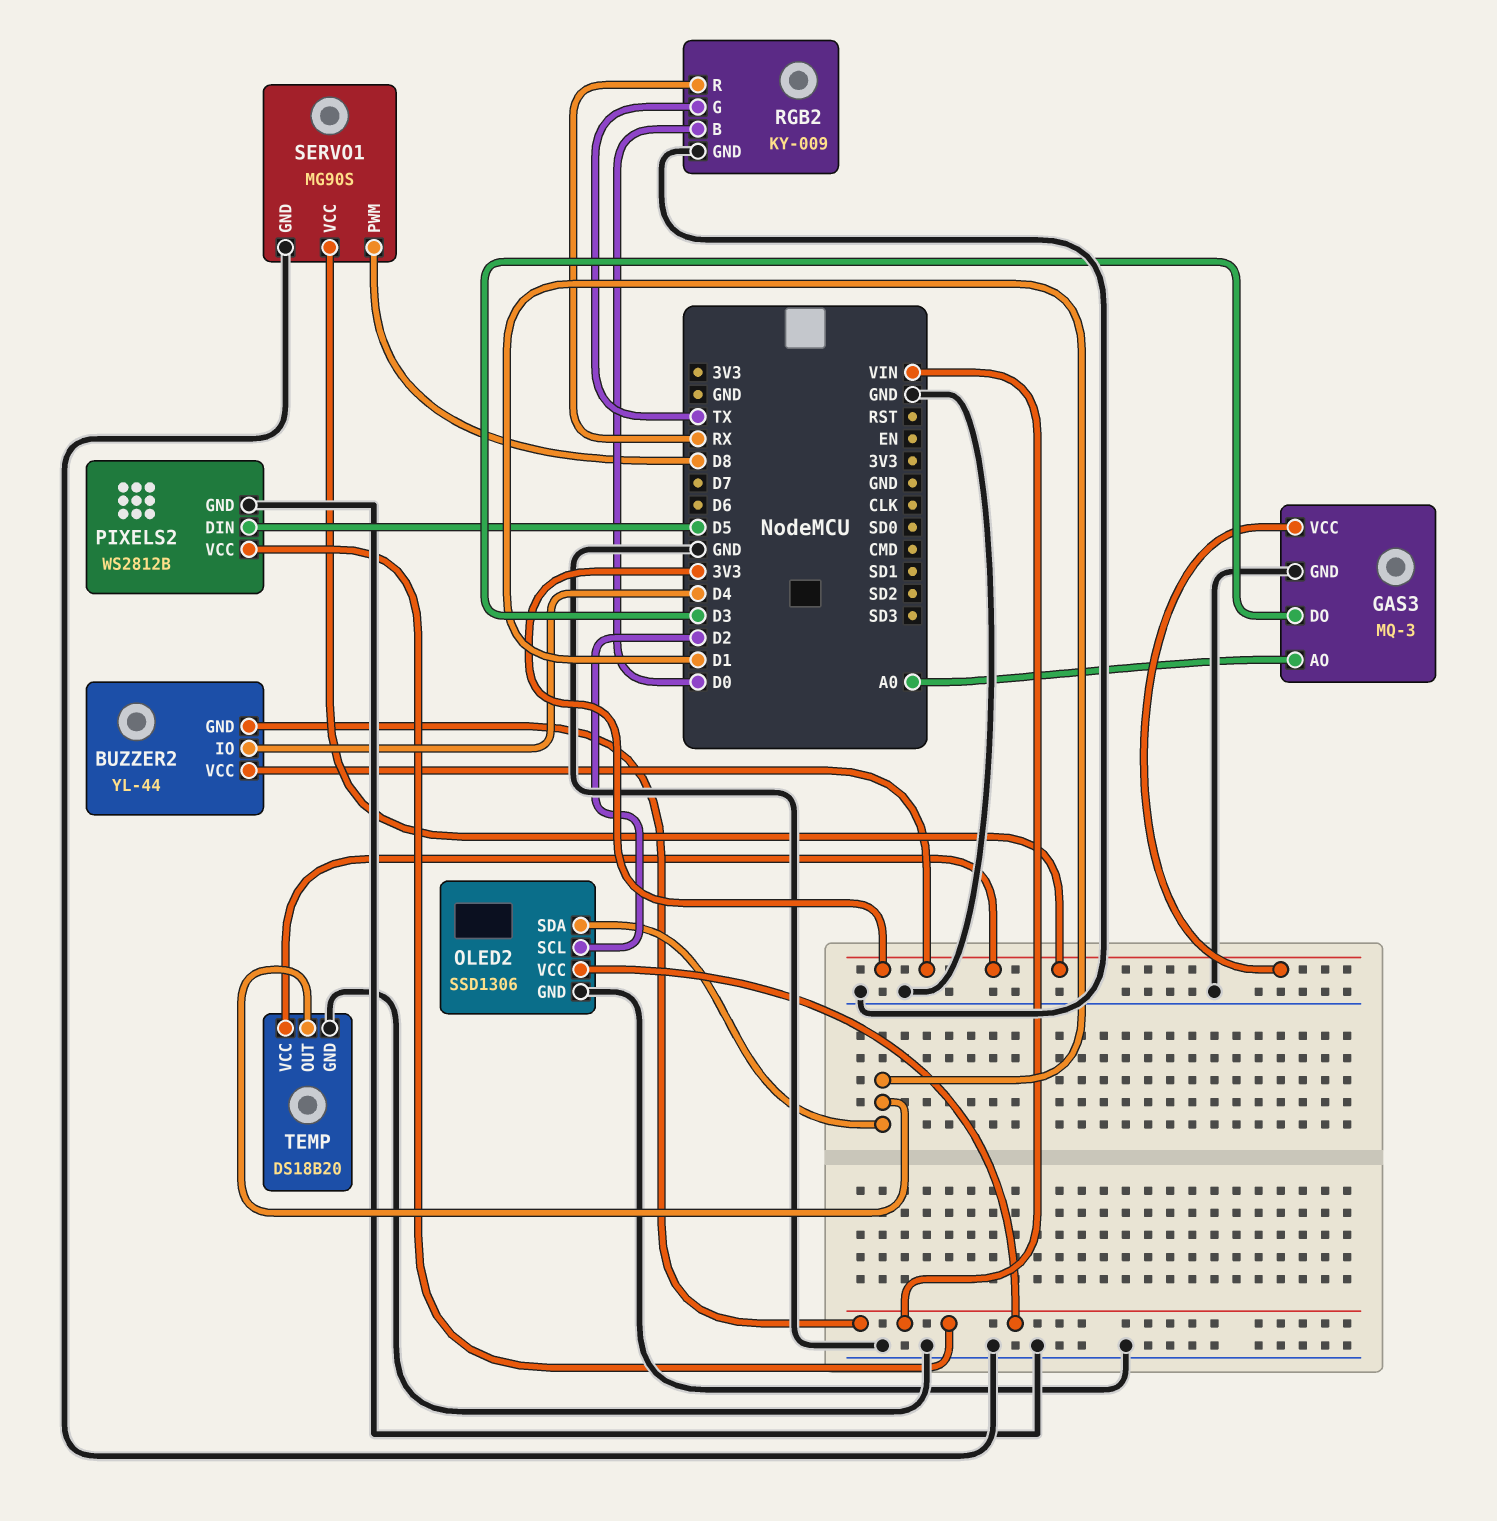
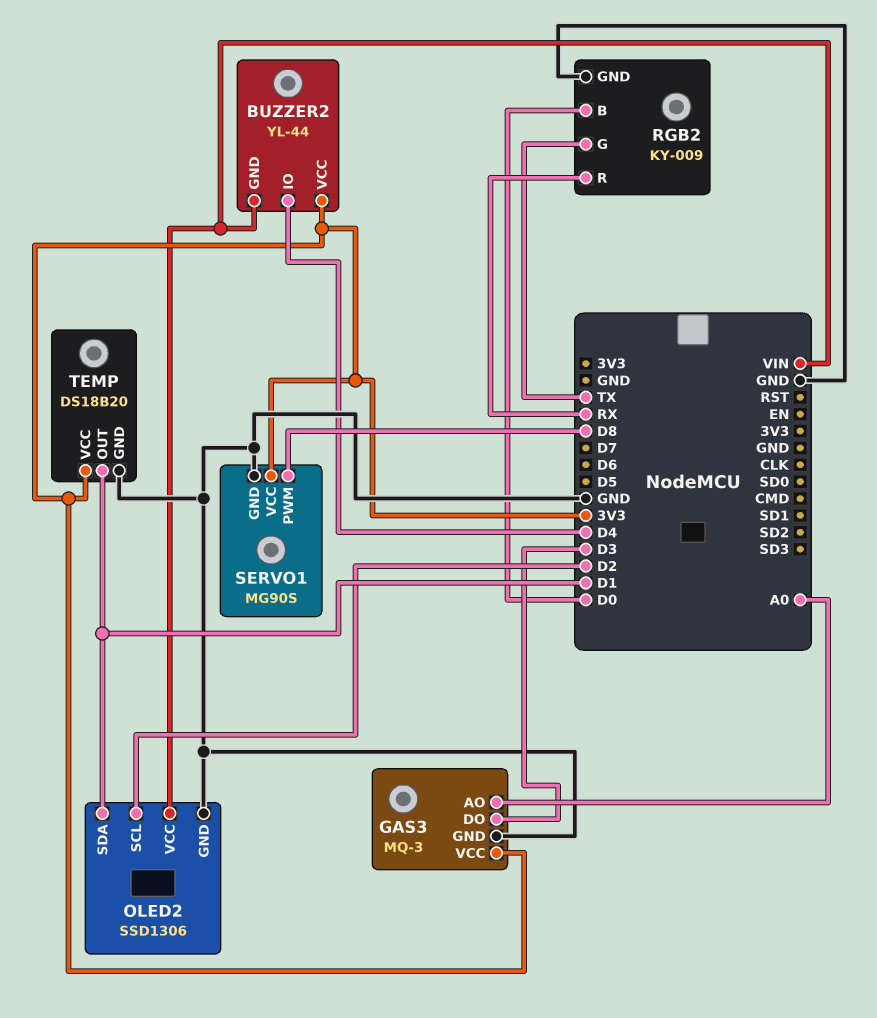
PIXELS2: WS2812B -> none
PIXELS2 pin DIN: D5 -> none
PIXELS2 pin GND: GND -> none
PIXELS2 pin VCC: VIN -> none

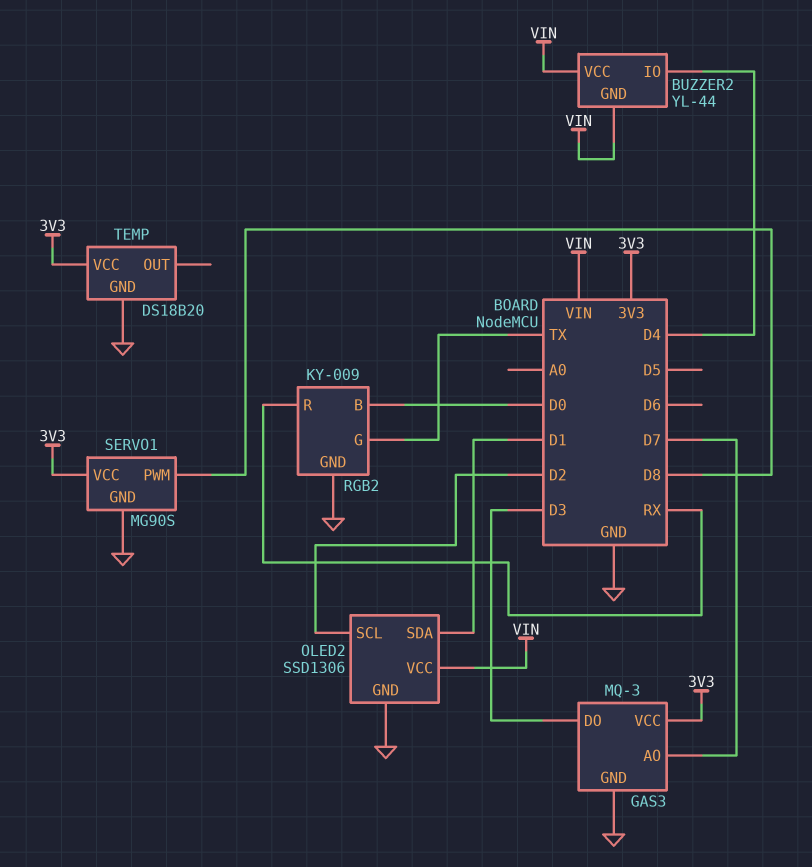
BUZZER2 pin VCC: 3V3 -> VIN
GAS3 pin AO: A0 -> D7
TEMP pin OUT: D1 -> none

